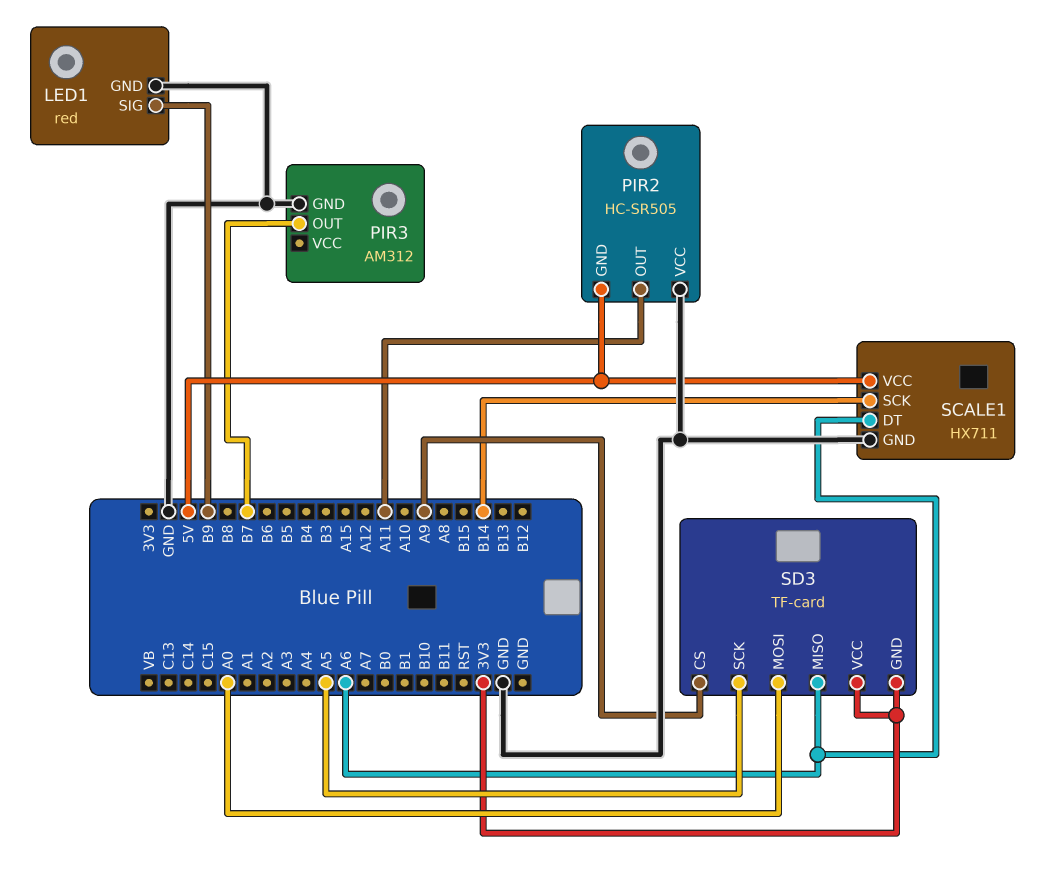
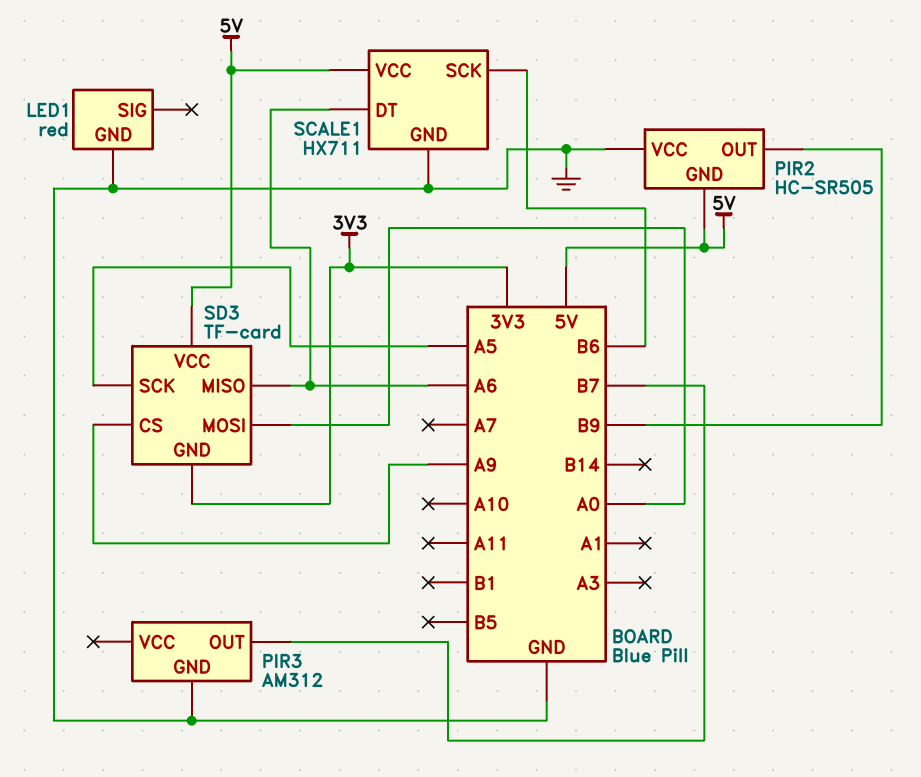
LED1 pin SIG: B9 -> none
PIR2 pin OUT: A11 -> B9
SCALE1 pin SCK: B14 -> B6
SD3 pin VCC: 3V3 -> 5V

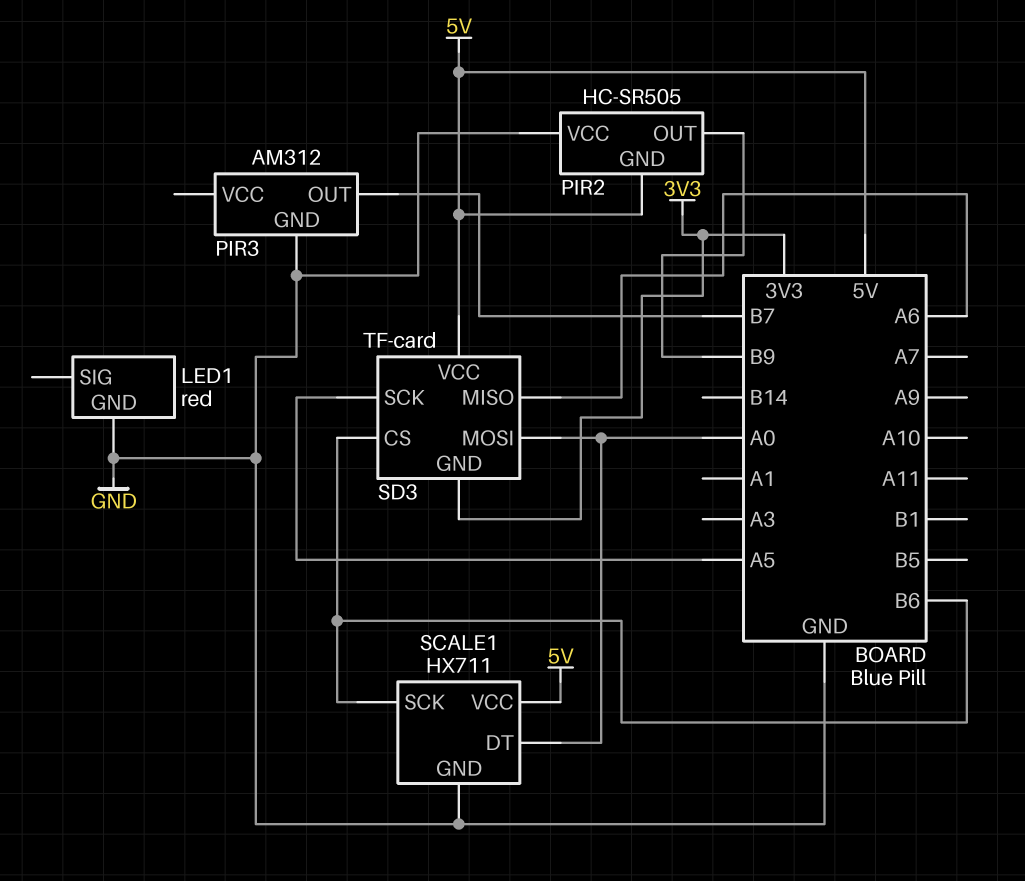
SCALE1 pin DT: A6 -> A0
SD3 pin CS: A9 -> B6

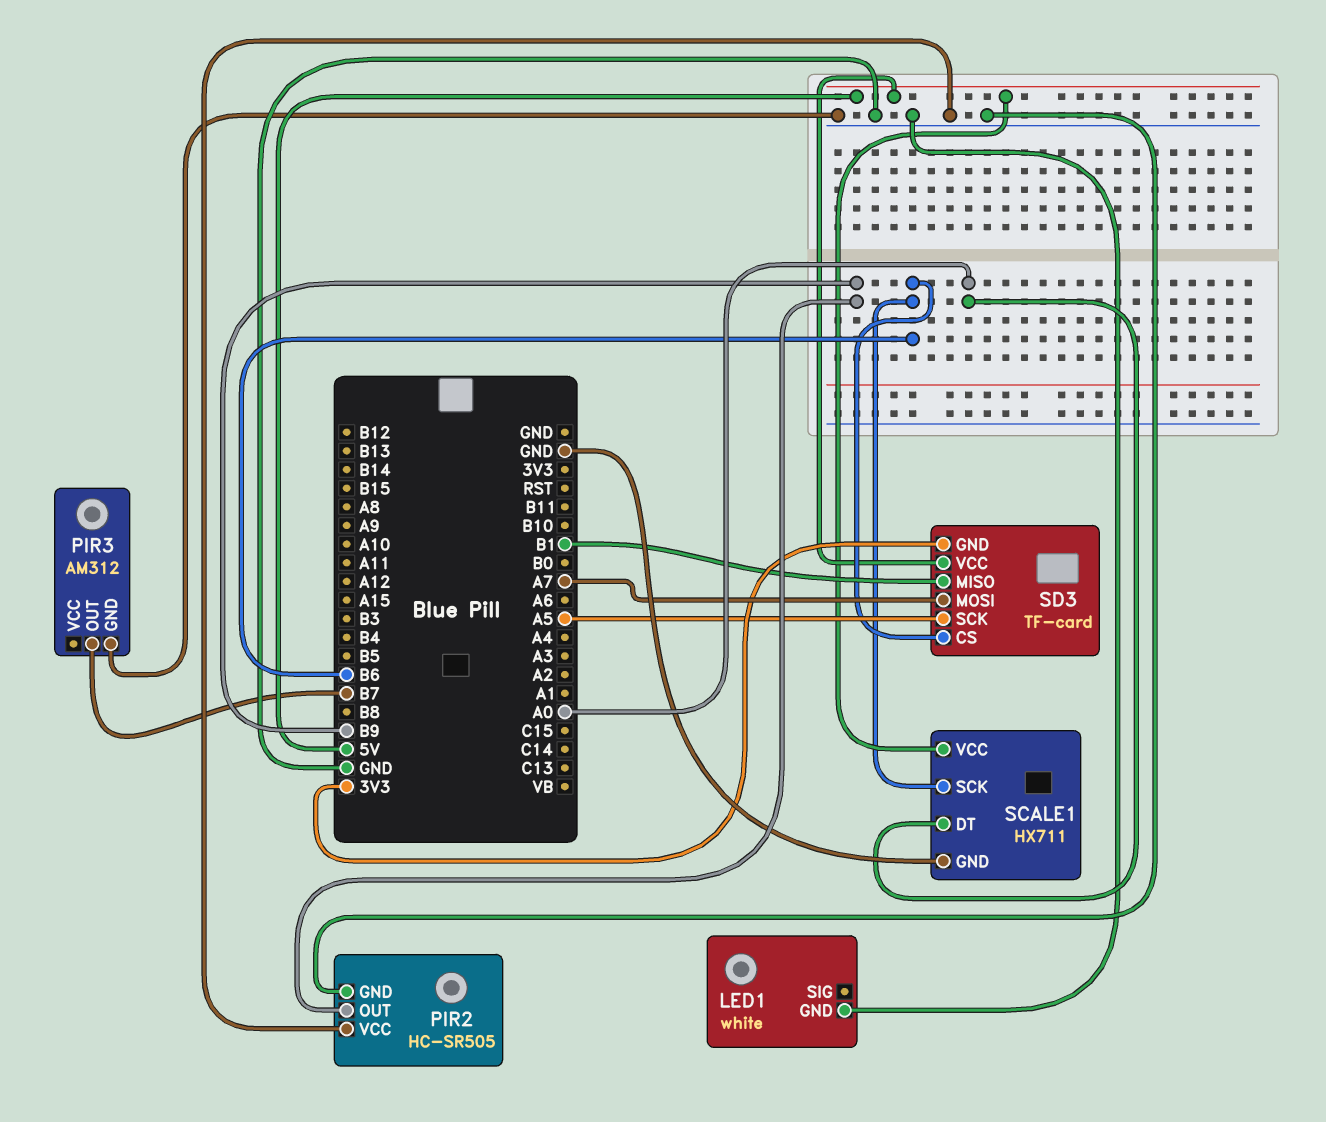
LED1: red -> white
PIR2 pin GND: 5V -> GND
SD3 pin MISO: A6 -> B1
SD3 pin MOSI: A0 -> A7

